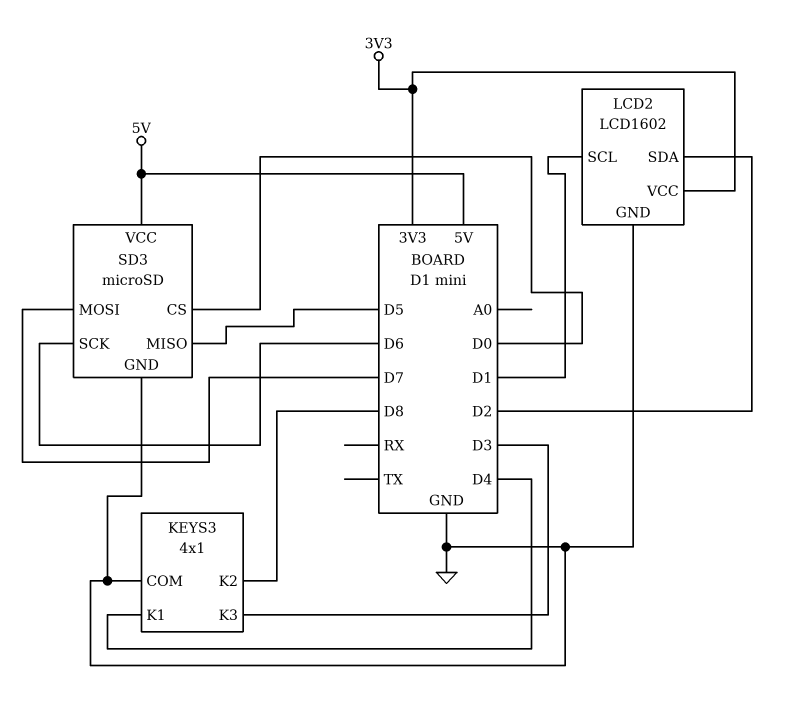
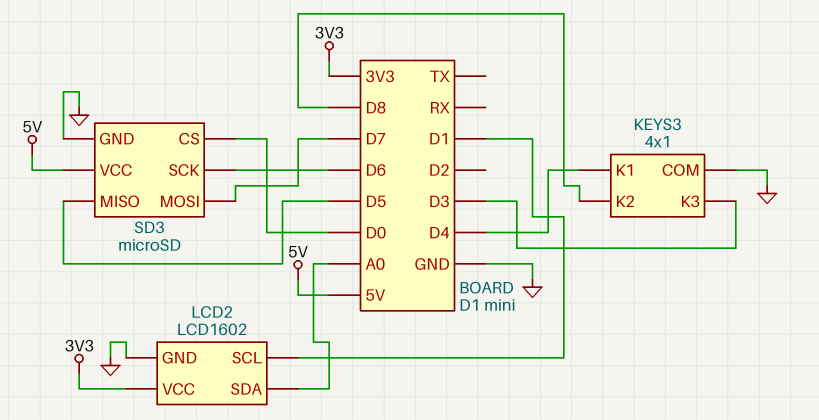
LCD2 pin SDA: D2 -> A0

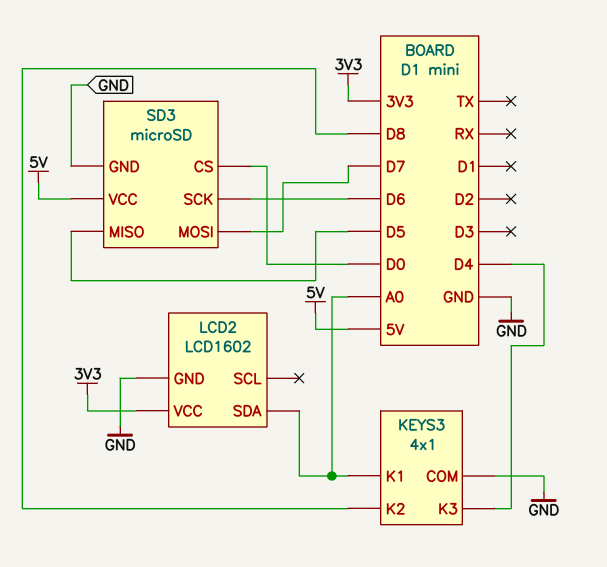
KEYS3 pin K1: D4 -> A0
KEYS3 pin K3: D3 -> D4
LCD2 pin SCL: D1 -> none

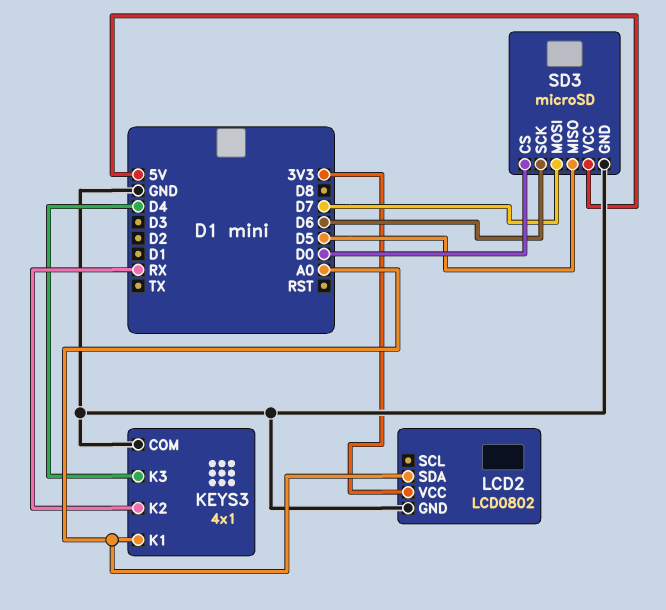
KEYS3 pin K2: D8 -> RX
LCD2: LCD1602 -> LCD0802

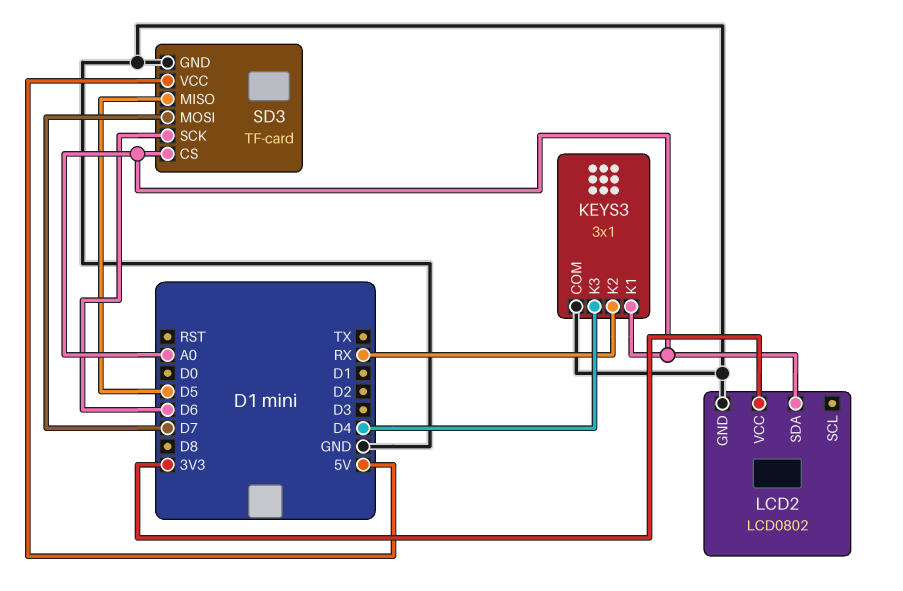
KEYS3: 4x1 -> 3x1
SD3: microSD -> TF-card
SD3 pin CS: D0 -> A0

